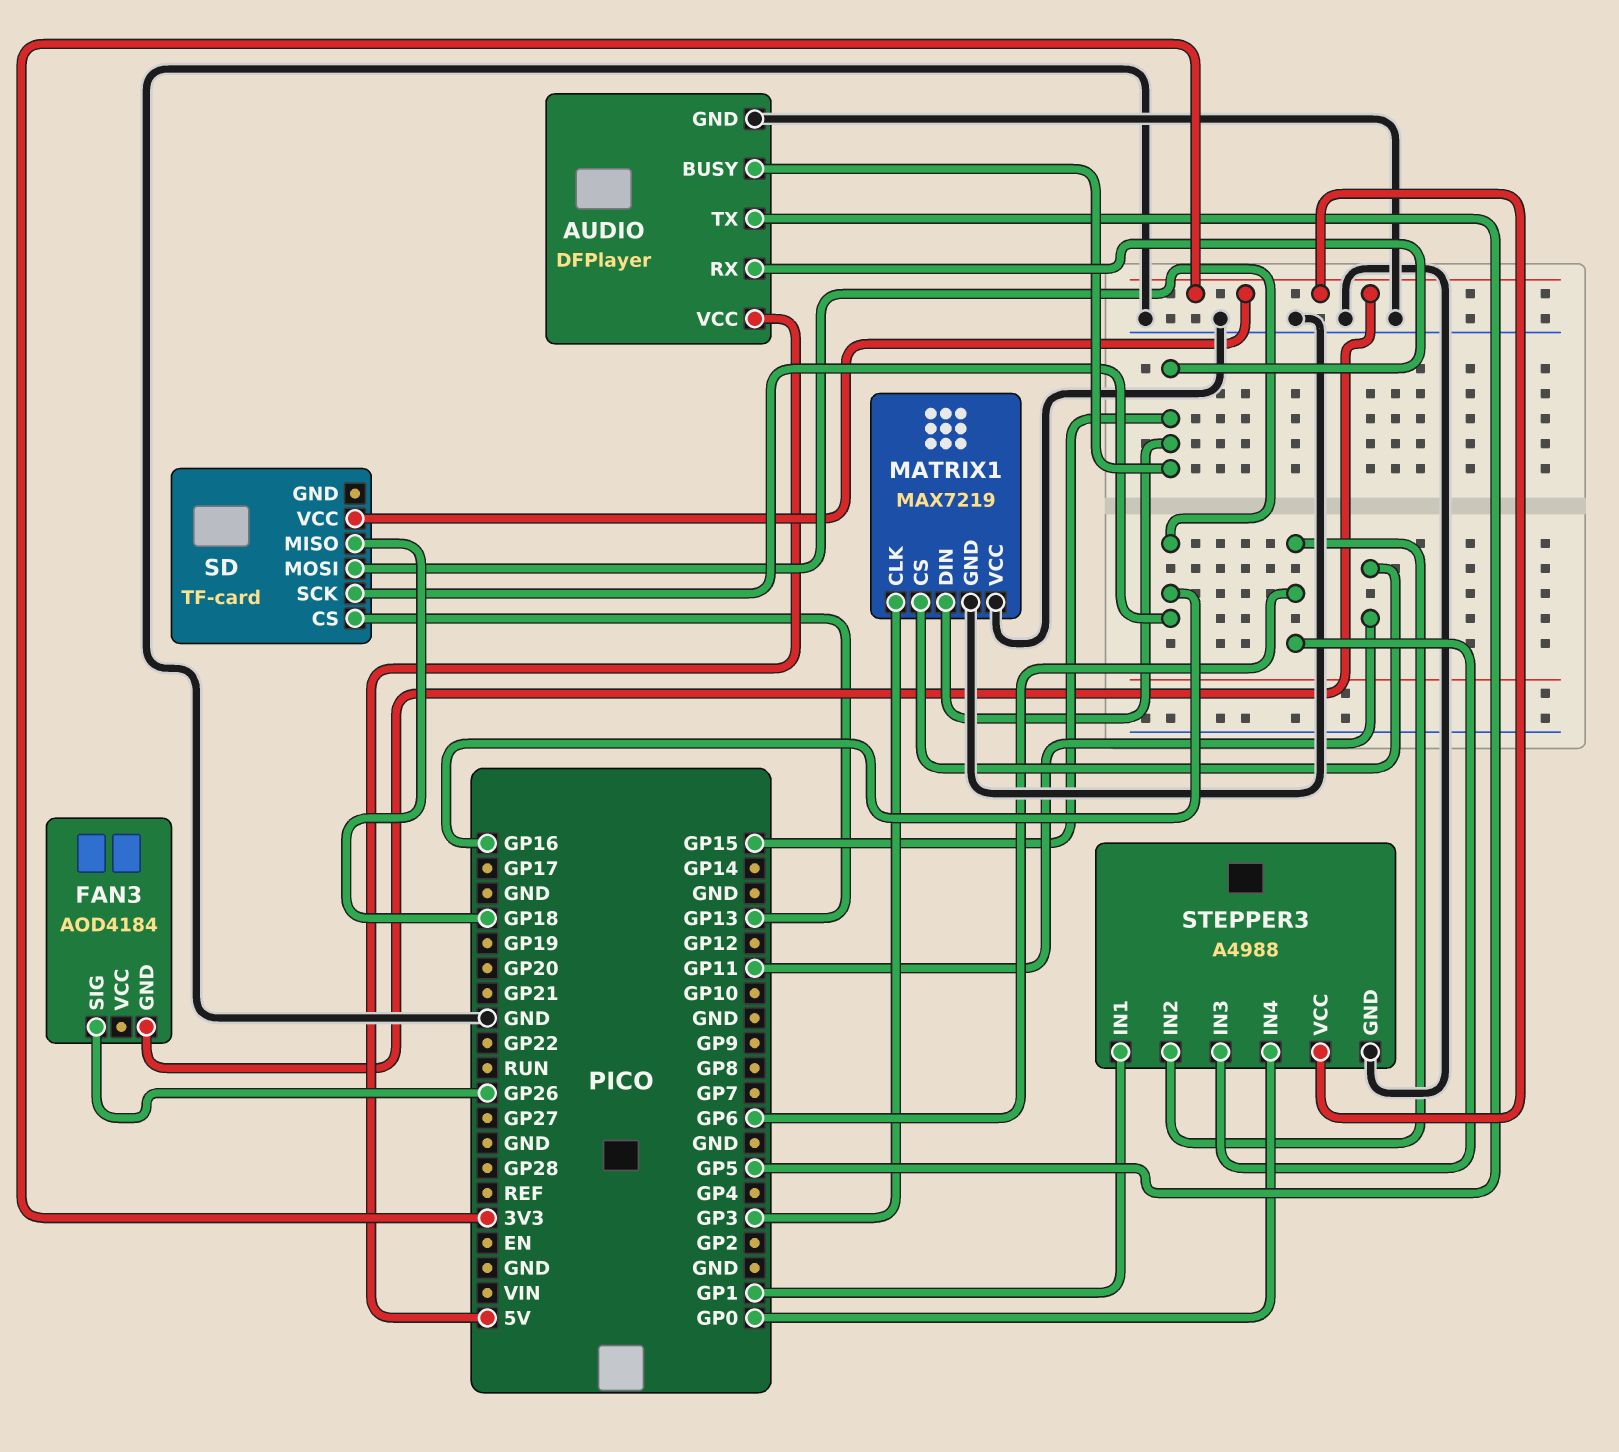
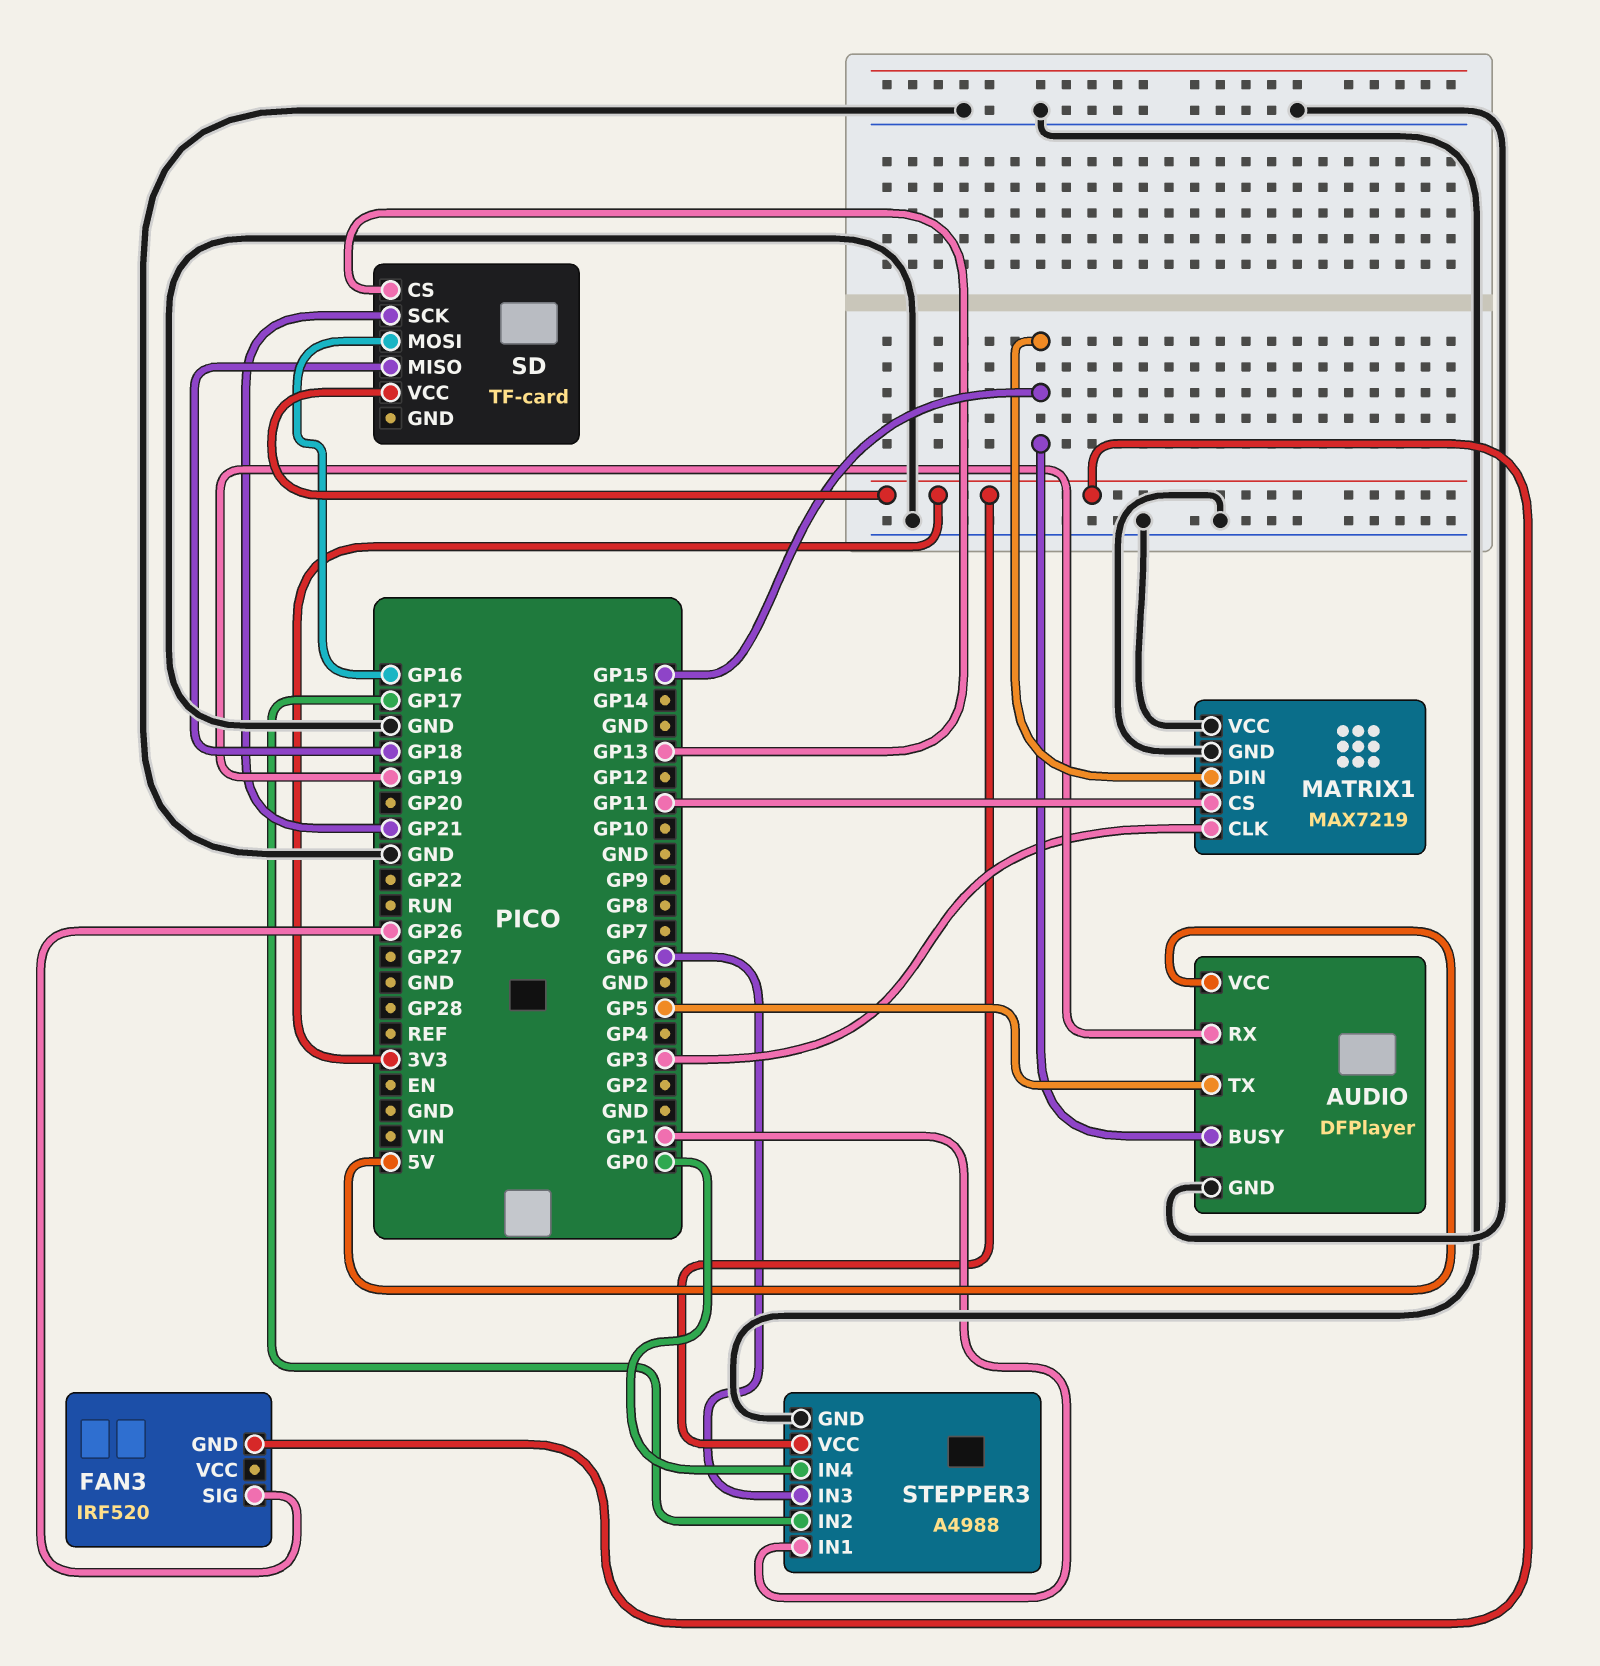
AUDIO pin RX: GP15 -> GP19
FAN3: AOD4184 -> IRF520
SD pin SCK: GP16 -> GP21
STEPPER3 pin IN2: GP6 -> GP17

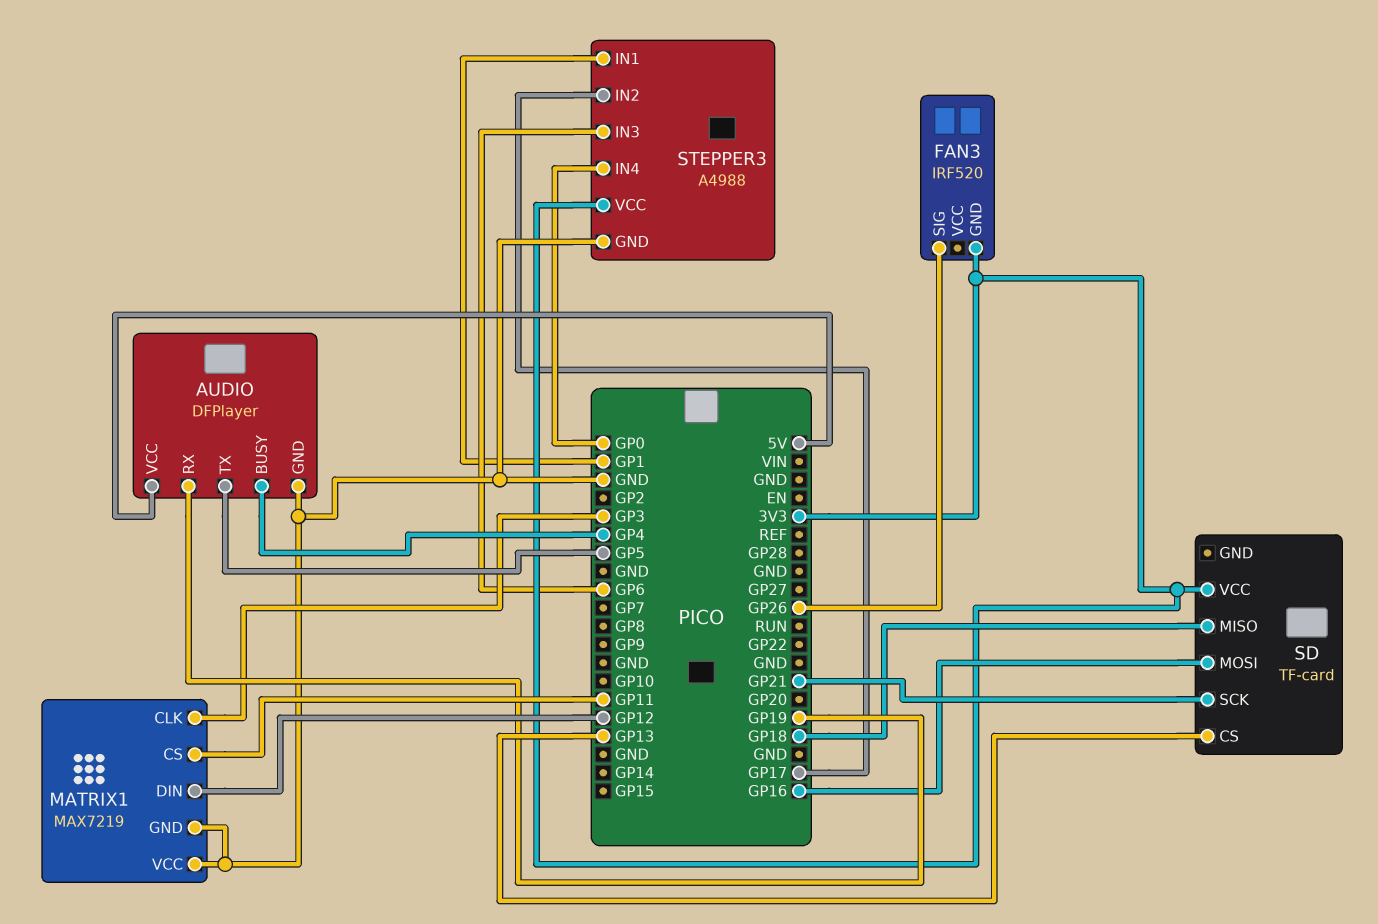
AUDIO pin BUSY: GP15 -> GP4
MATRIX1 pin DIN: GP15 -> GP12

